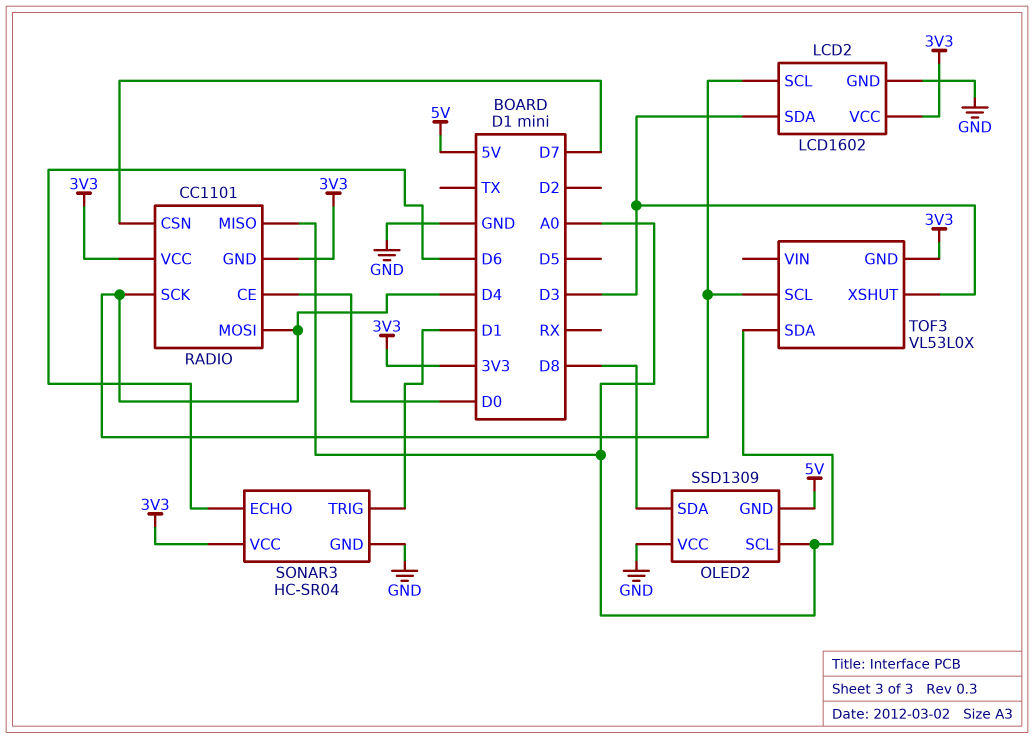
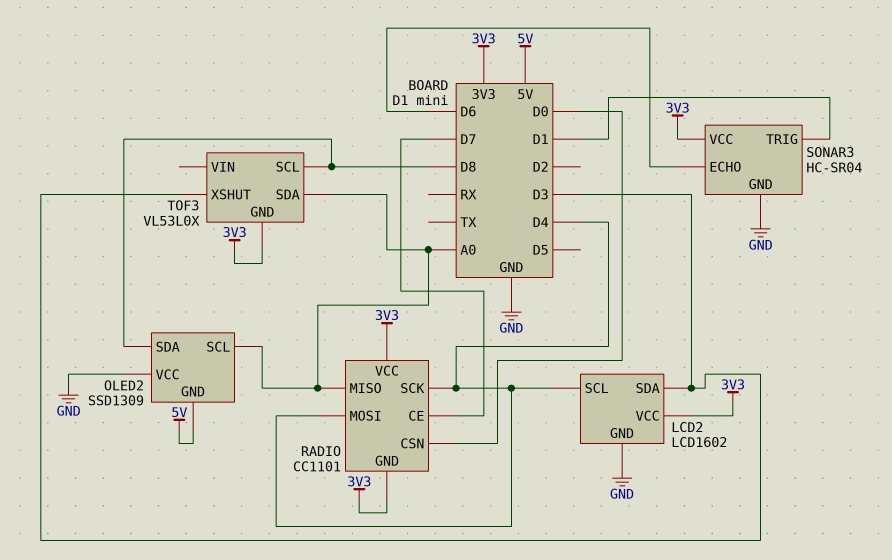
RADIO pin CE: D0 -> D7
RADIO pin CSN: D7 -> D0
TOF3 pin SCL: D4 -> D8

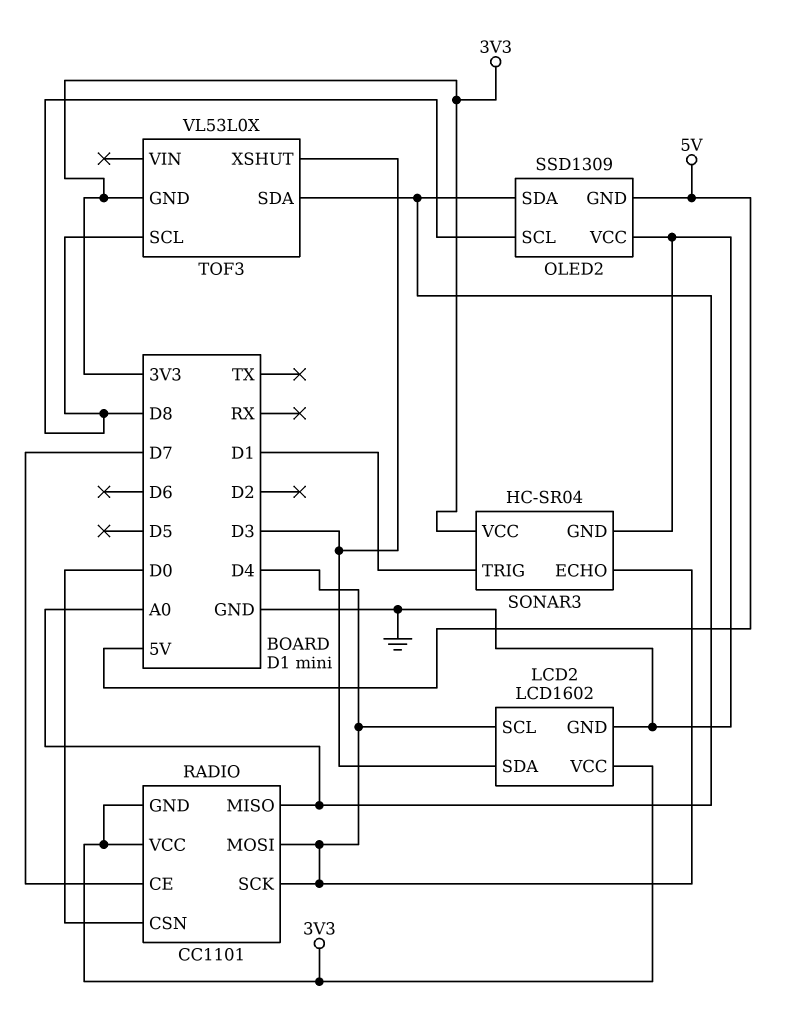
OLED2 pin SCL: A0 -> D8
OLED2 pin SDA: D8 -> A0
SONAR3 pin ECHO: D6 -> D4

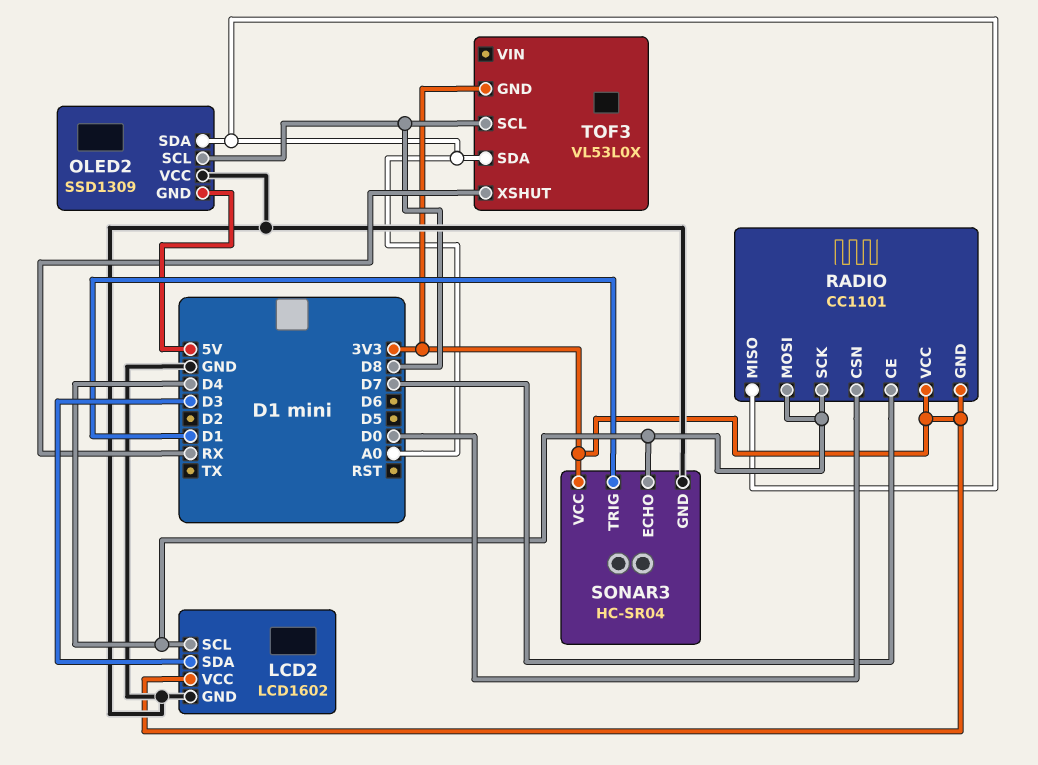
TOF3 pin XSHUT: D3 -> RX

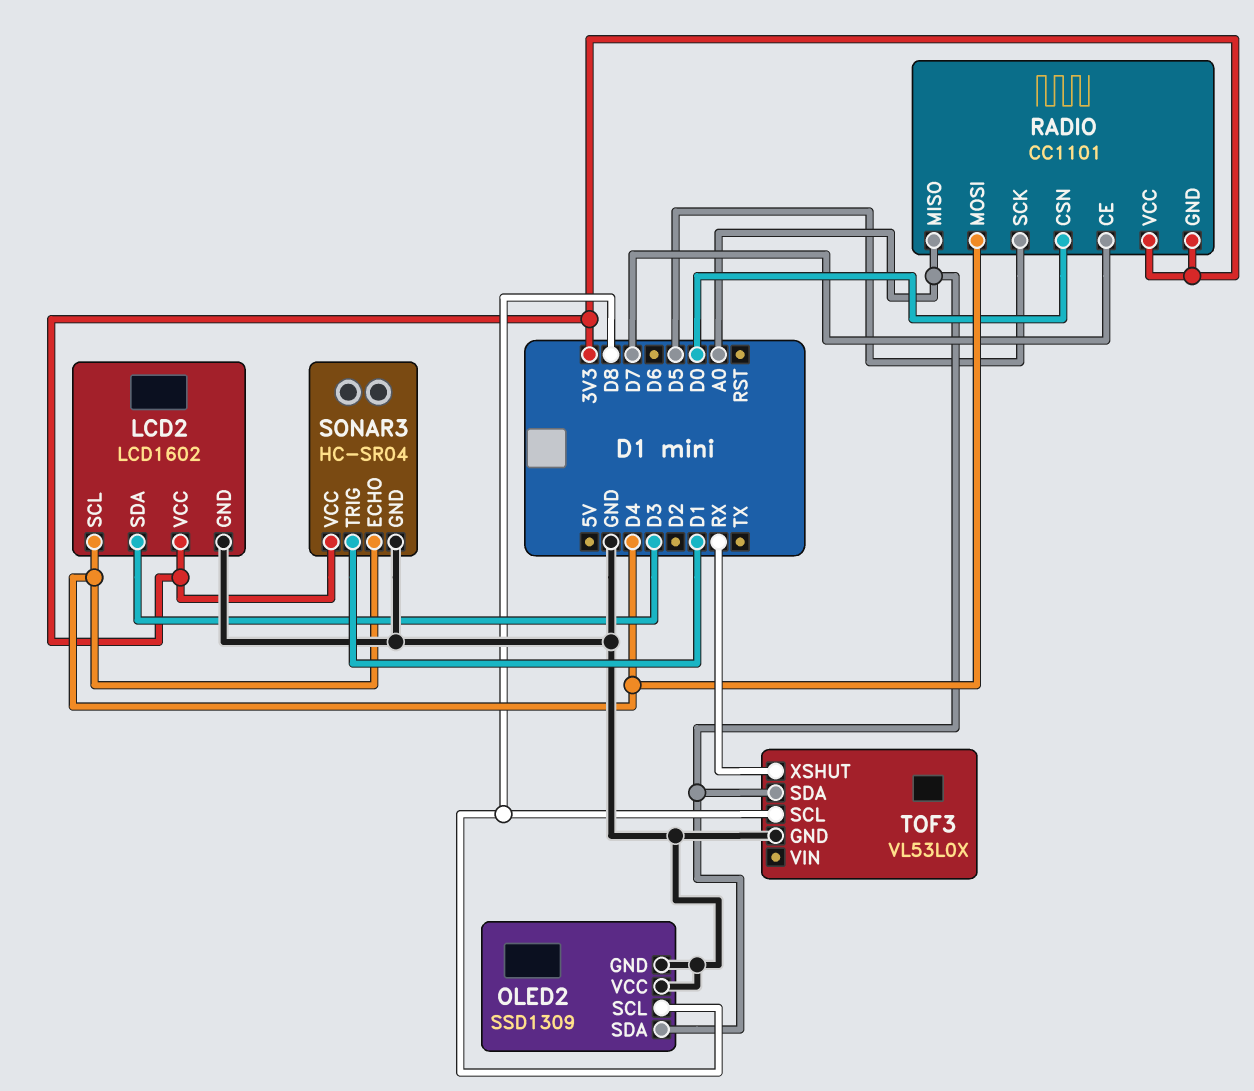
OLED2 pin GND: 5V -> GND
RADIO pin SCK: D4 -> D5
TOF3 pin GND: 3V3 -> GND

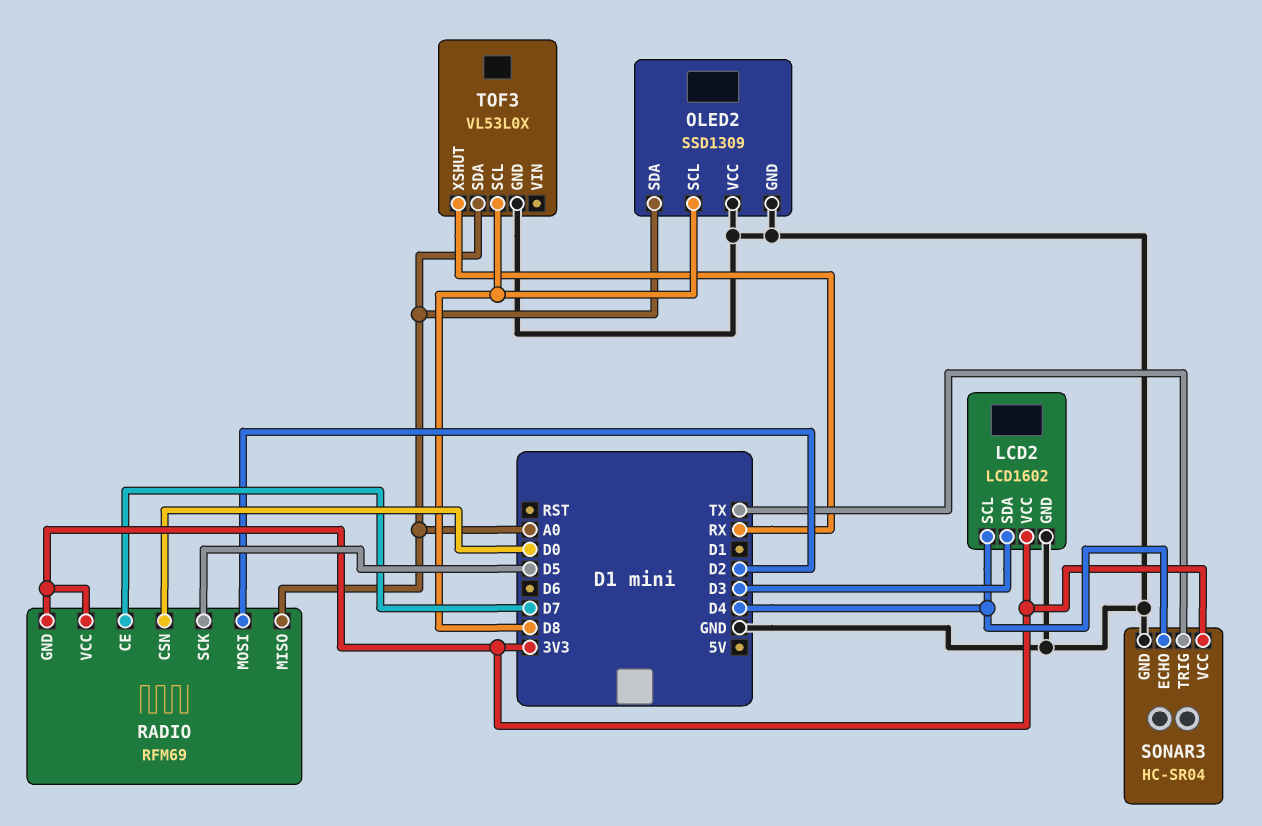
RADIO: CC1101 -> RFM69
RADIO pin MOSI: D4 -> D2
SONAR3 pin TRIG: D1 -> TX

